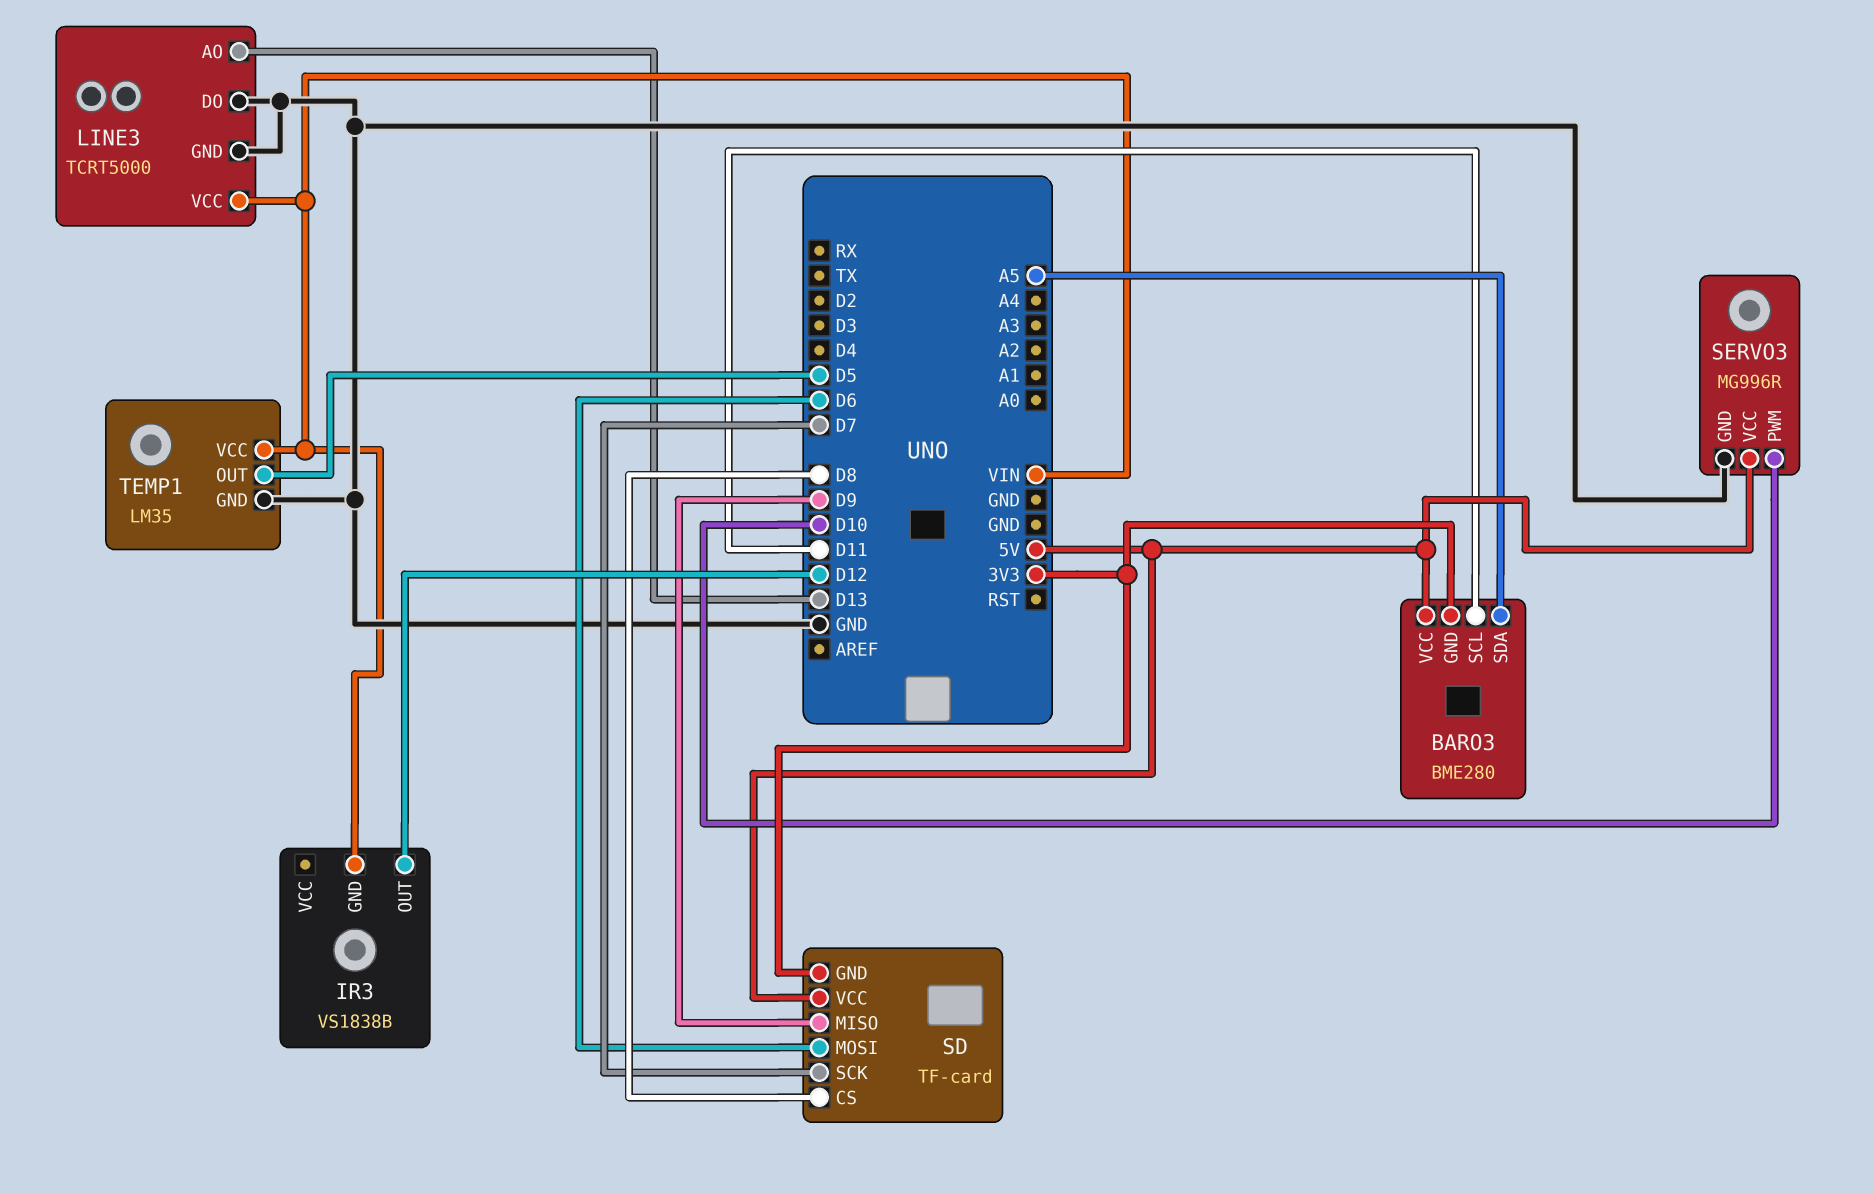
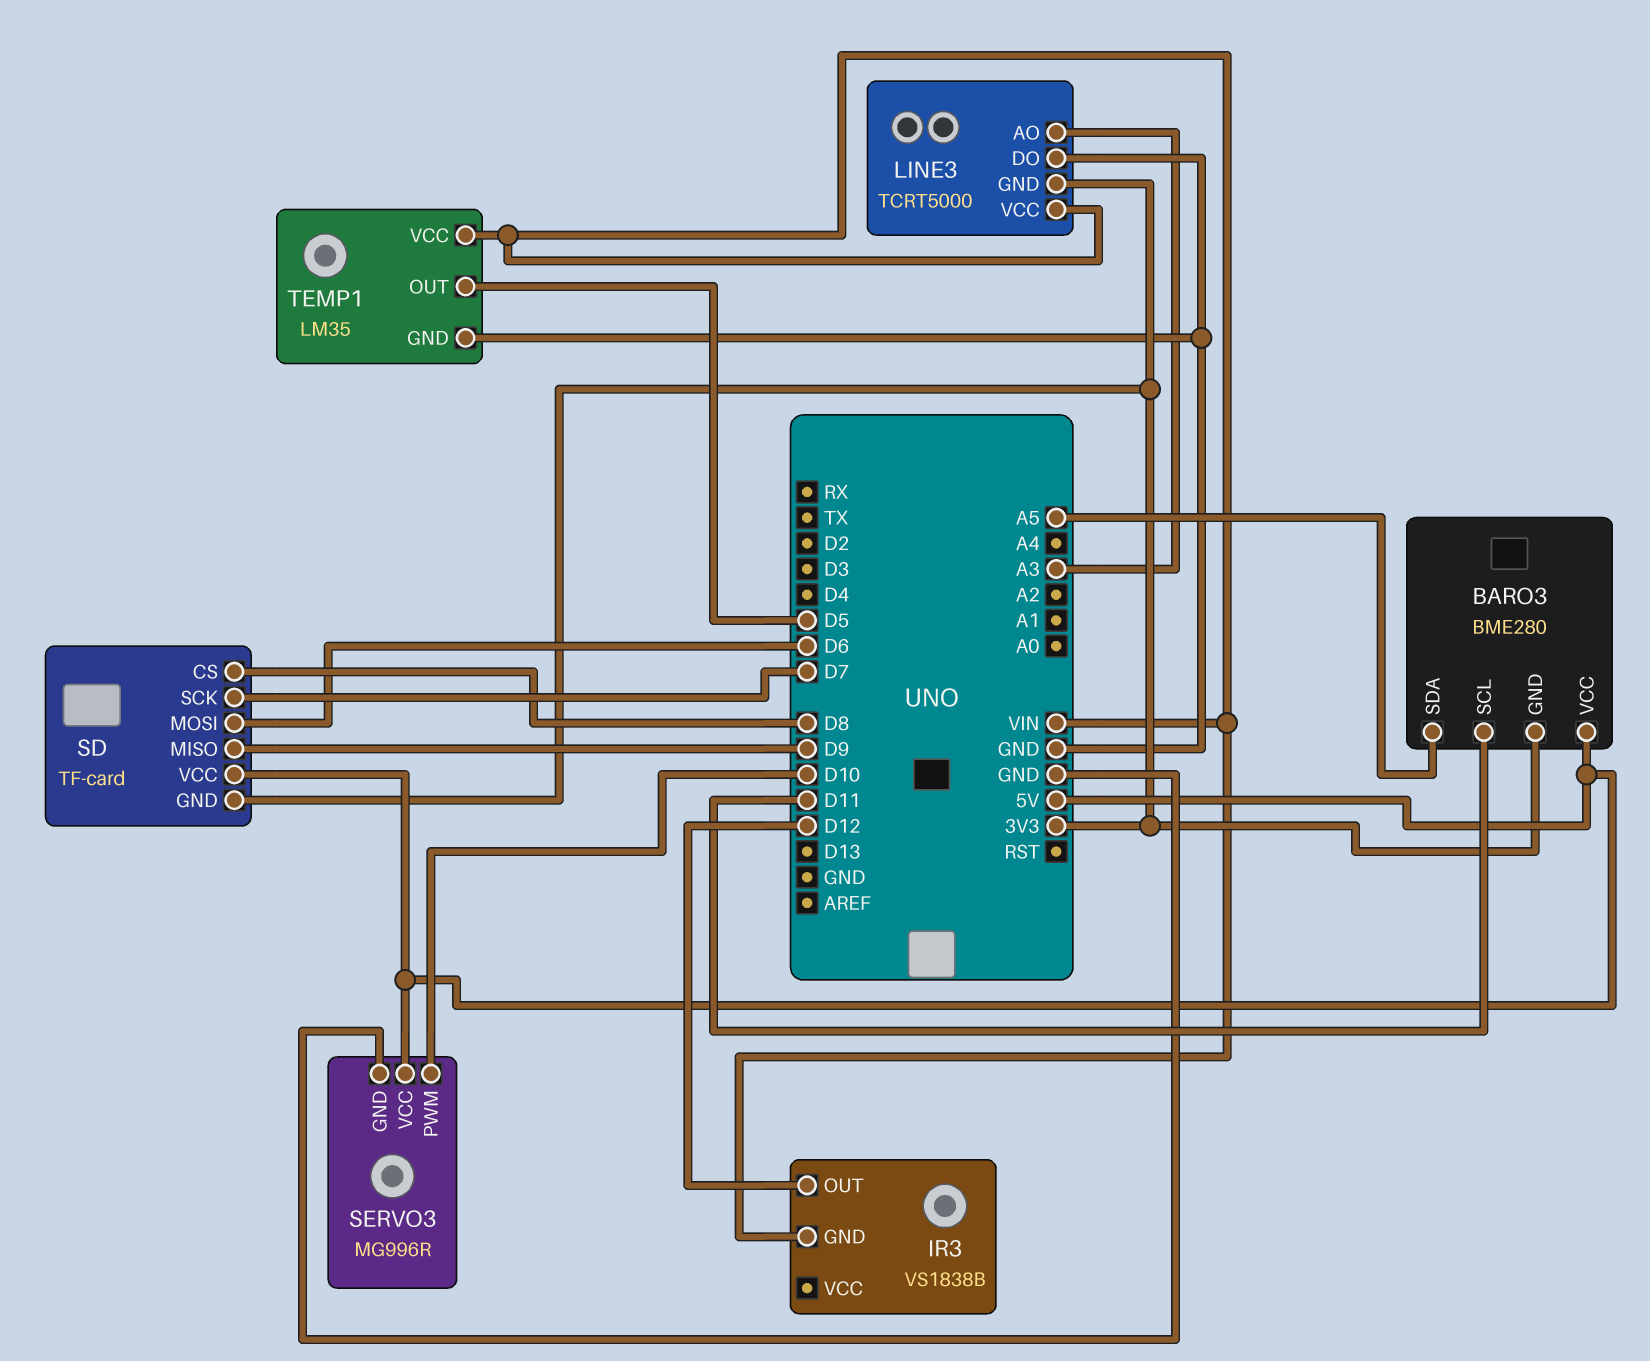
LINE3 pin AO: D13 -> A3
LINE3 pin GND: GND -> 3V3

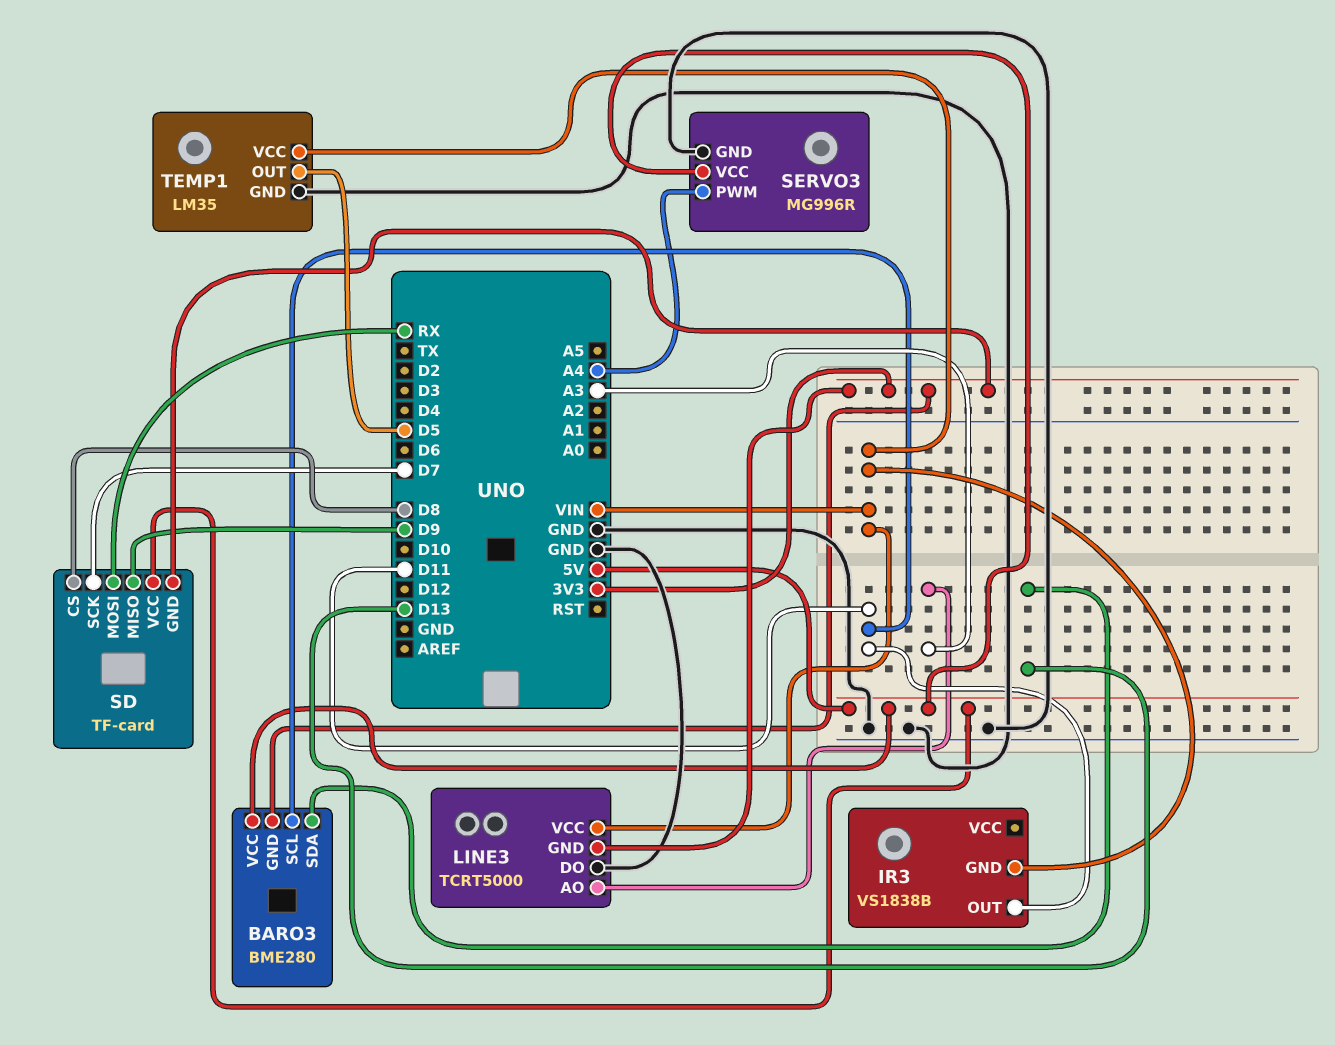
BARO3 pin SDA: A5 -> D13
IR3 pin OUT: D12 -> D11
SD pin MOSI: D6 -> RX
SERVO3 pin PWM: D10 -> A4

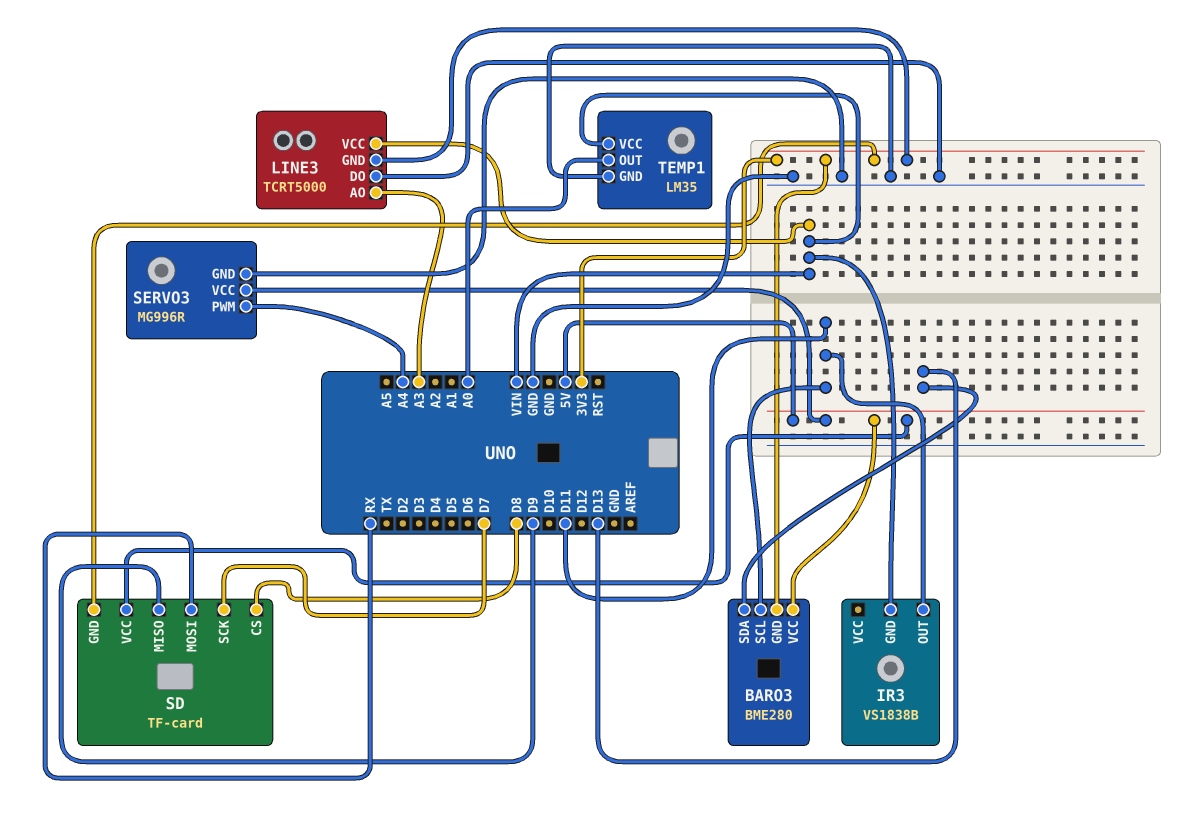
TEMP1 pin OUT: D5 -> A0

